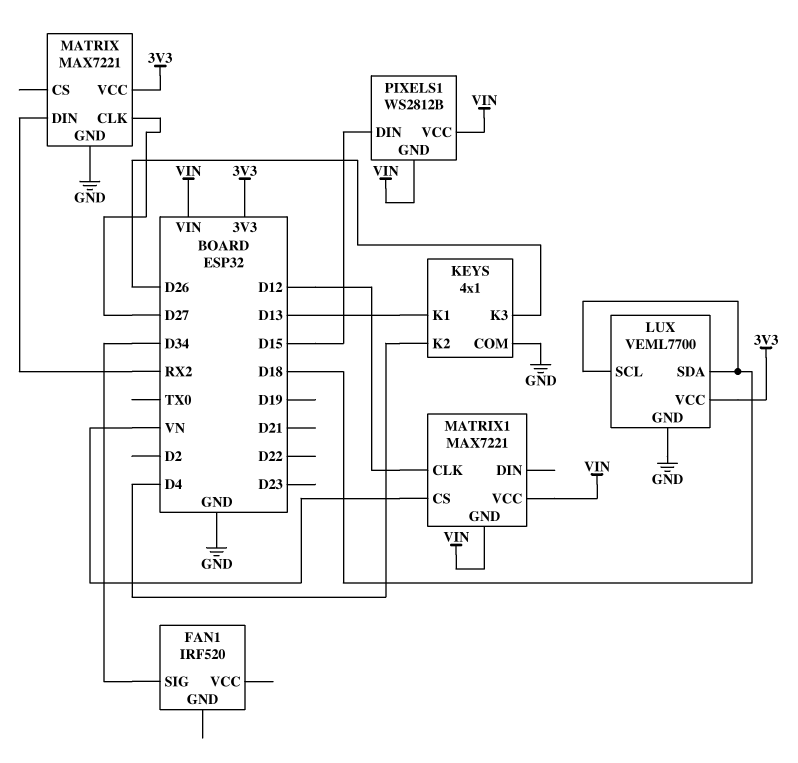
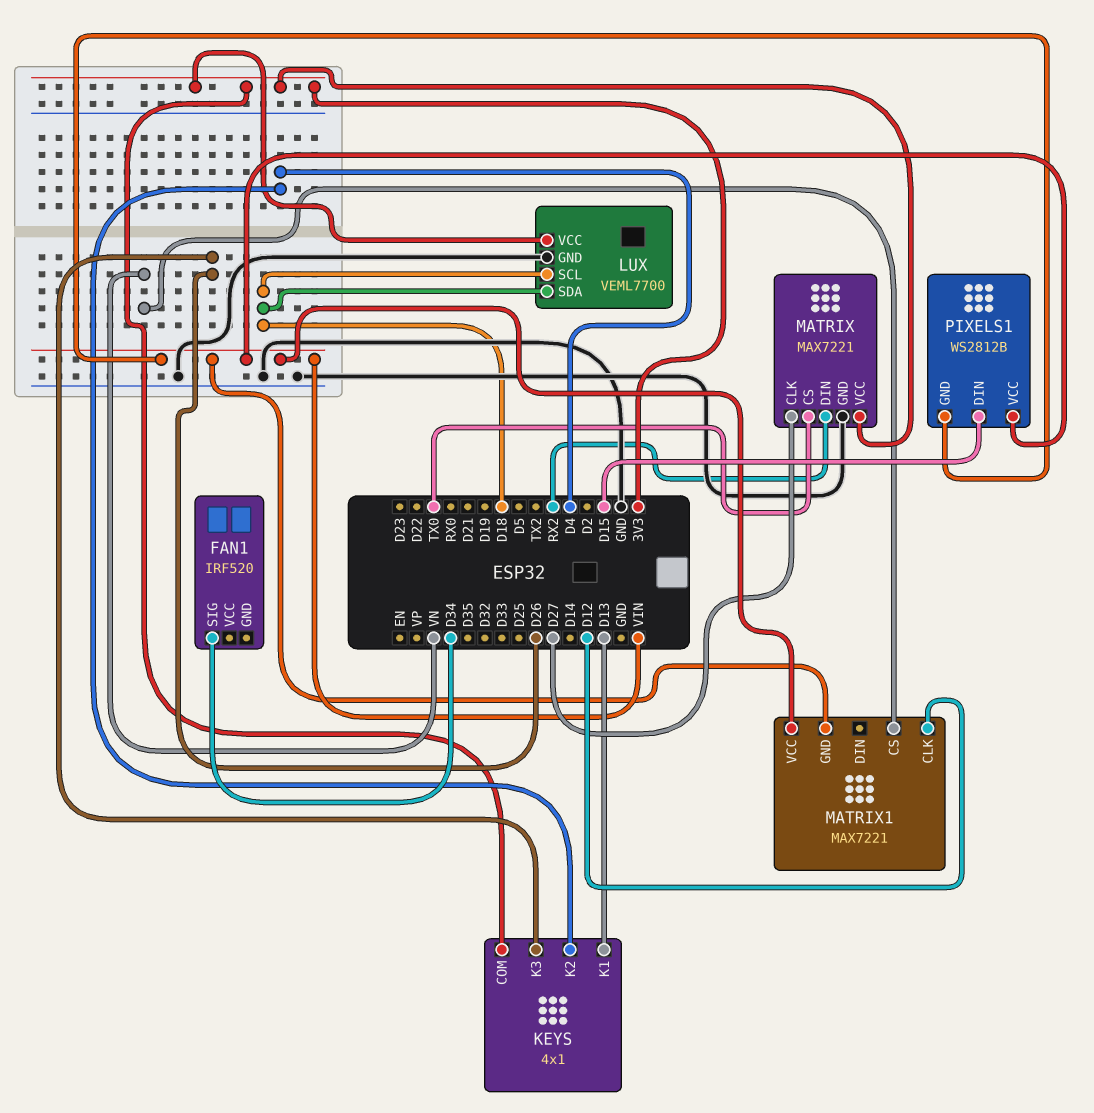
KEYS pin COM: GND -> 3V3
MATRIX pin CS: none -> TX0

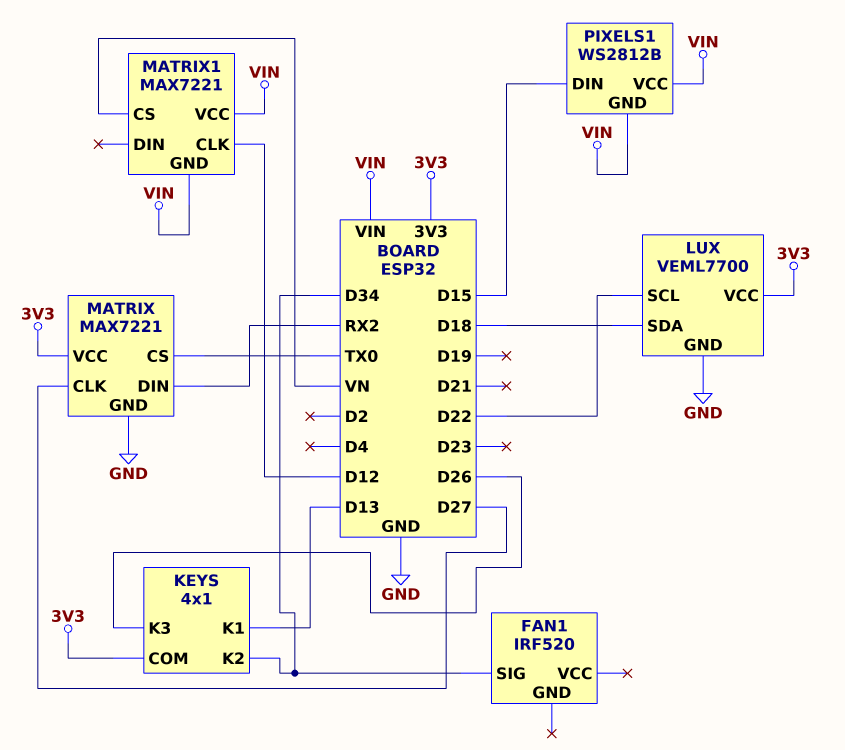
KEYS pin K2: D4 -> D34
LUX pin SCL: D18 -> D22

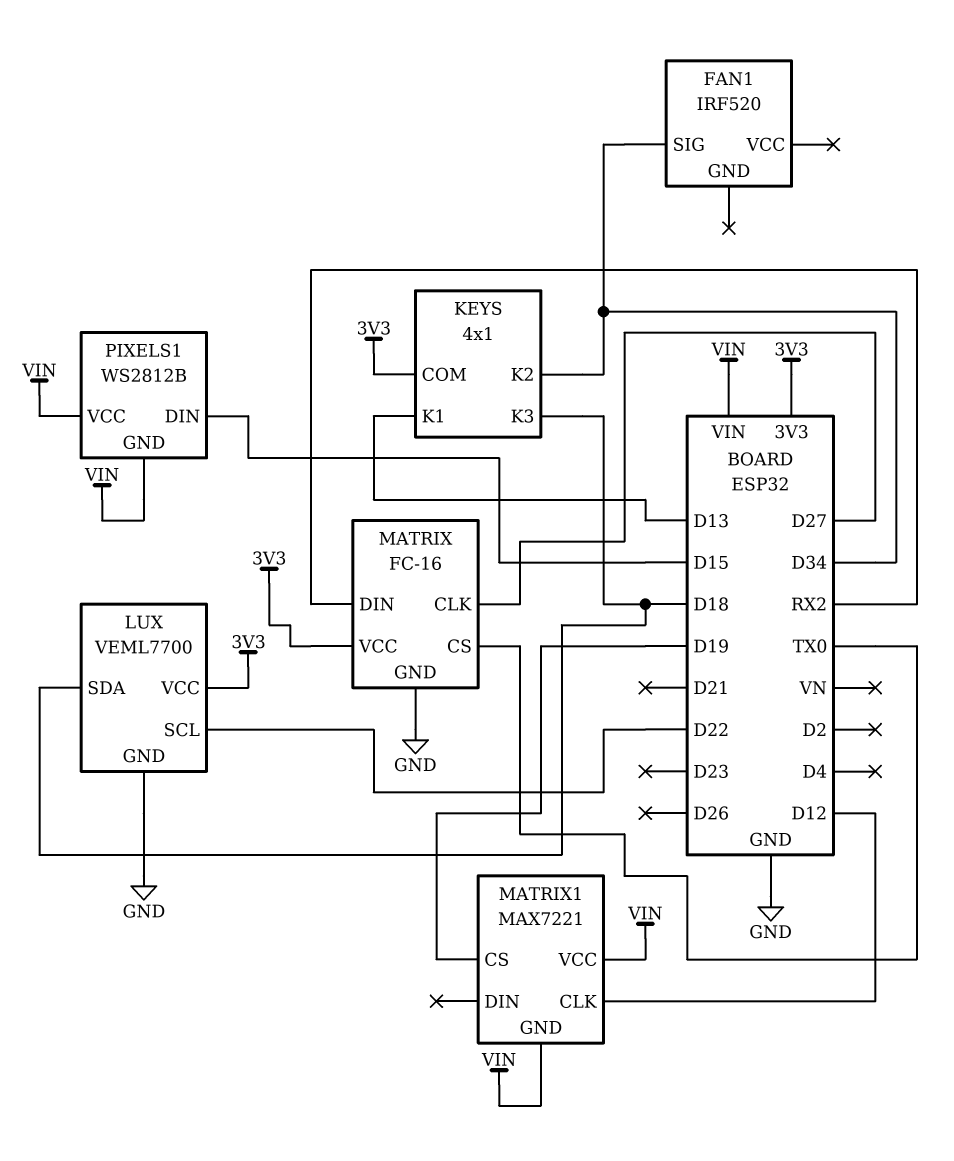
KEYS pin K3: D26 -> D18
MATRIX: MAX7221 -> FC-16
MATRIX1 pin CS: VN -> D19

